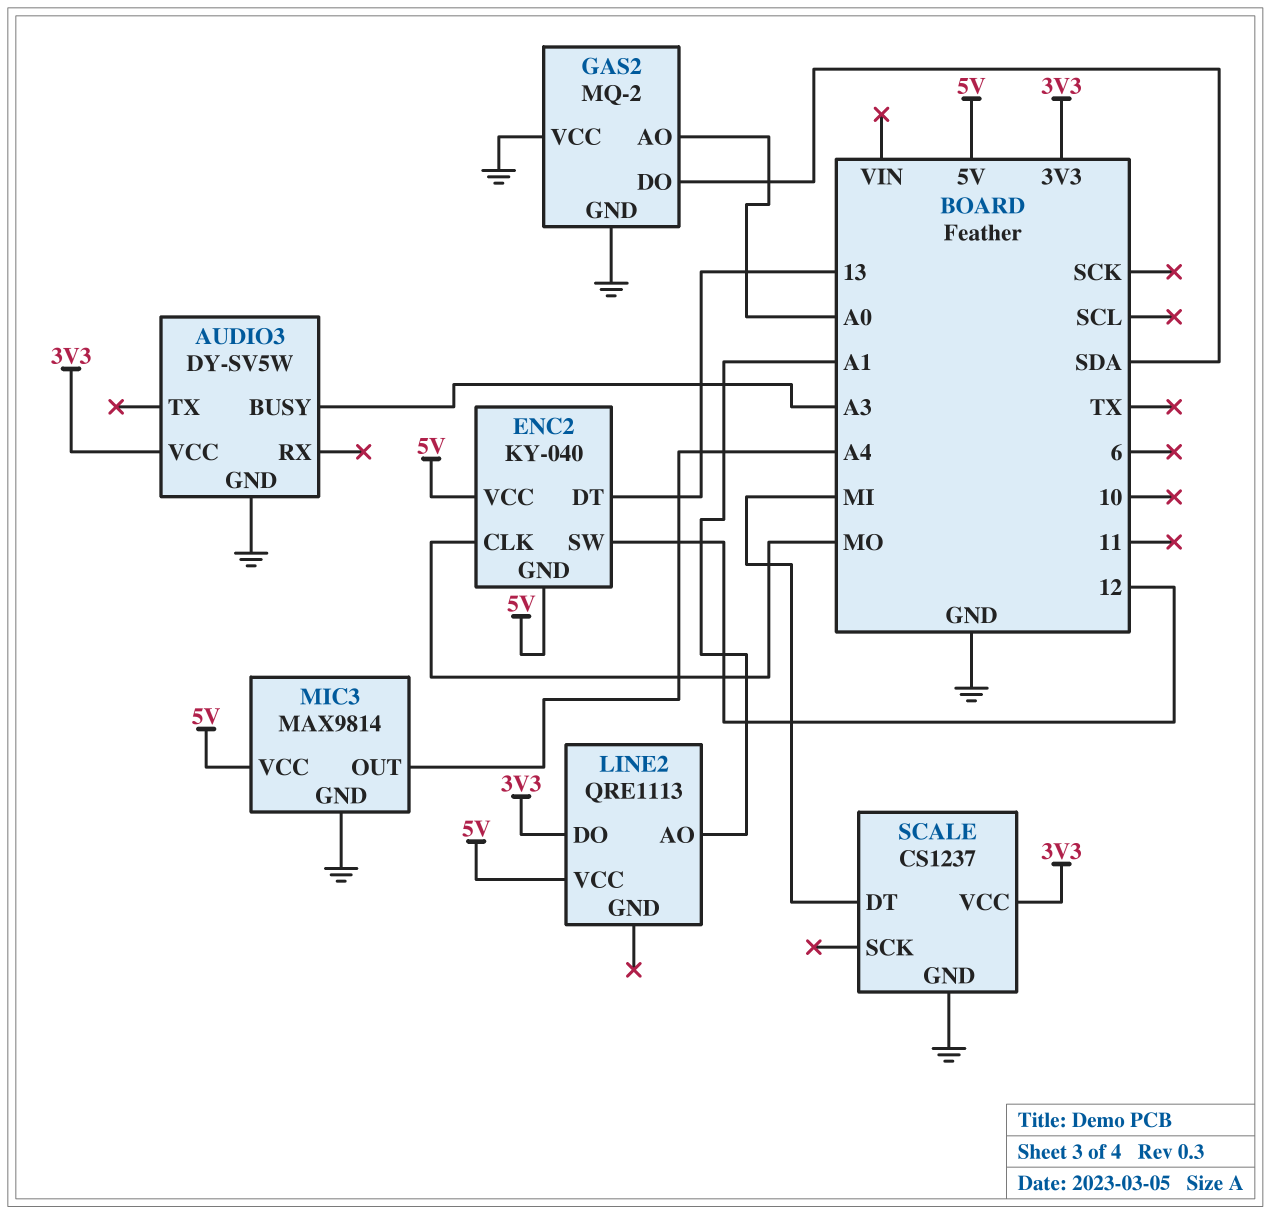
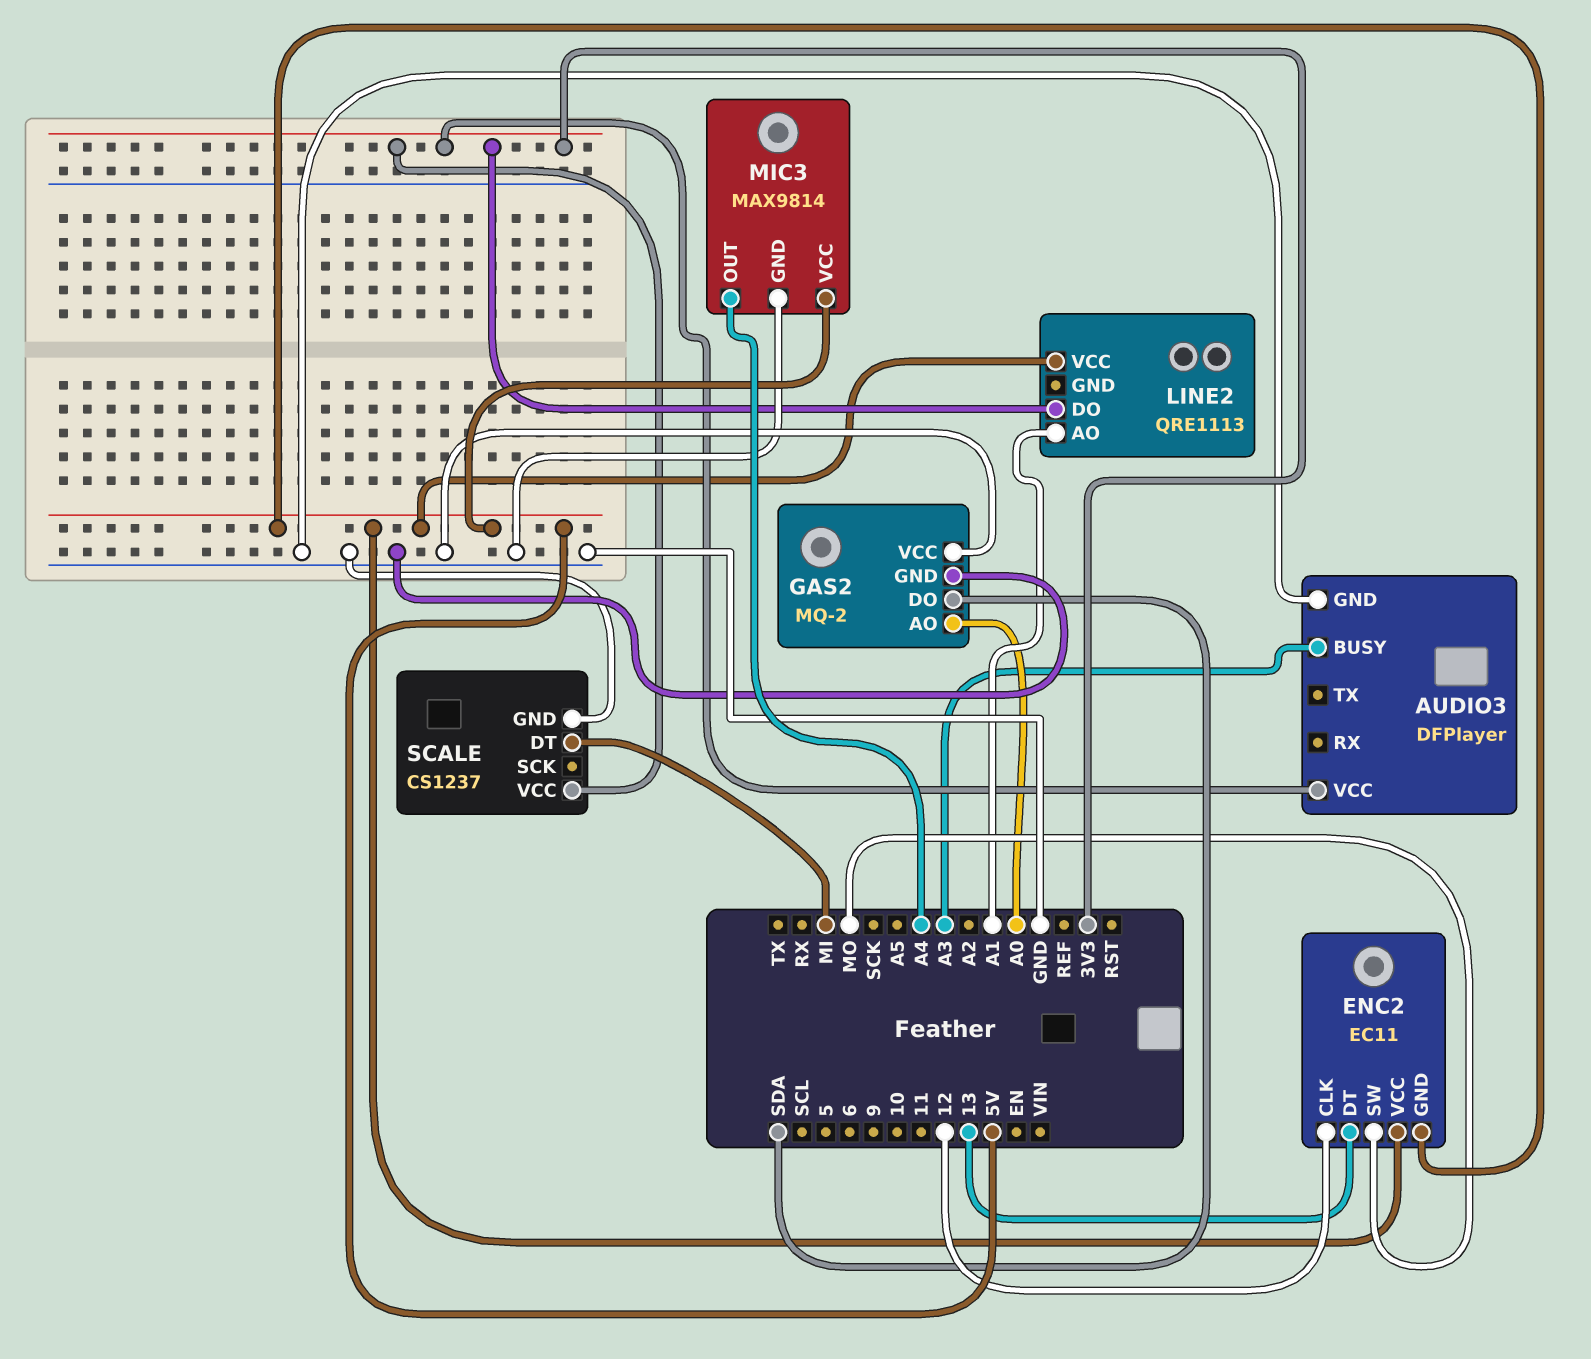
AUDIO3: DY-SV5W -> DFPlayer
ENC2: KY-040 -> EC11
ENC2 pin CLK: MO -> 12
ENC2 pin SW: 12 -> MO

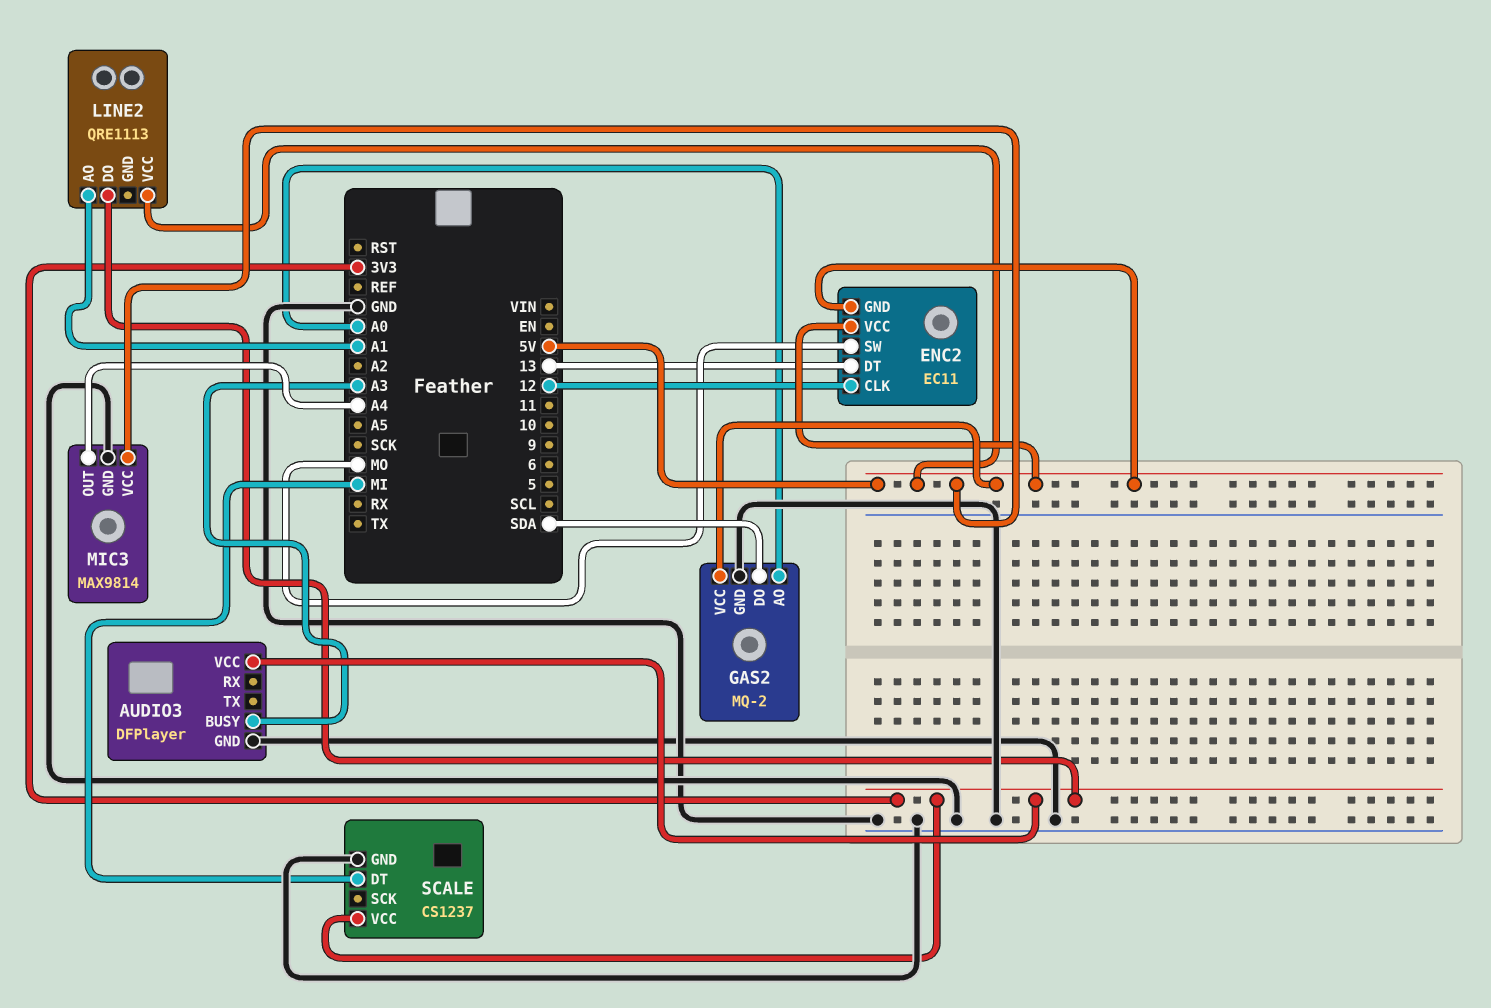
GAS2 pin VCC: GND -> 5V

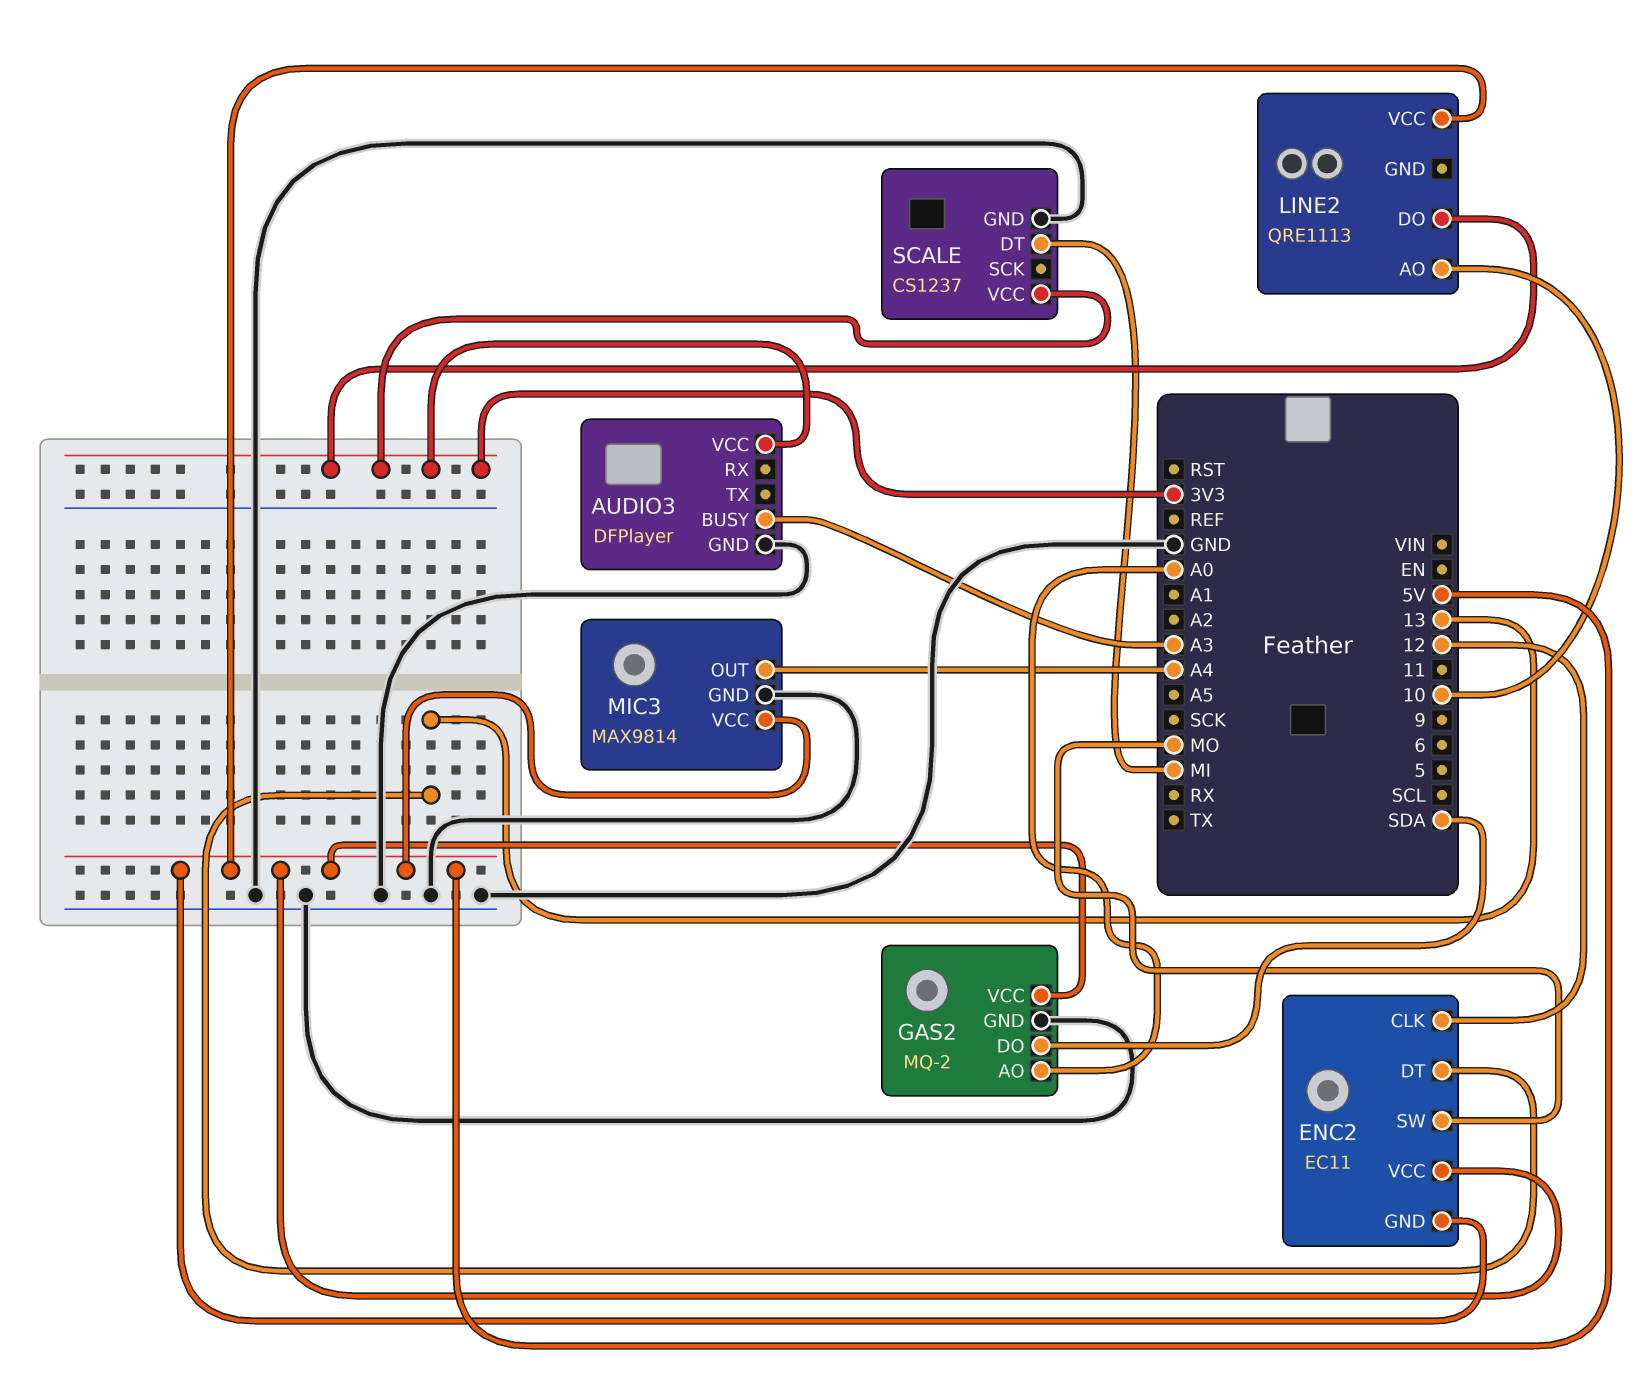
LINE2 pin AO: A1 -> 10

